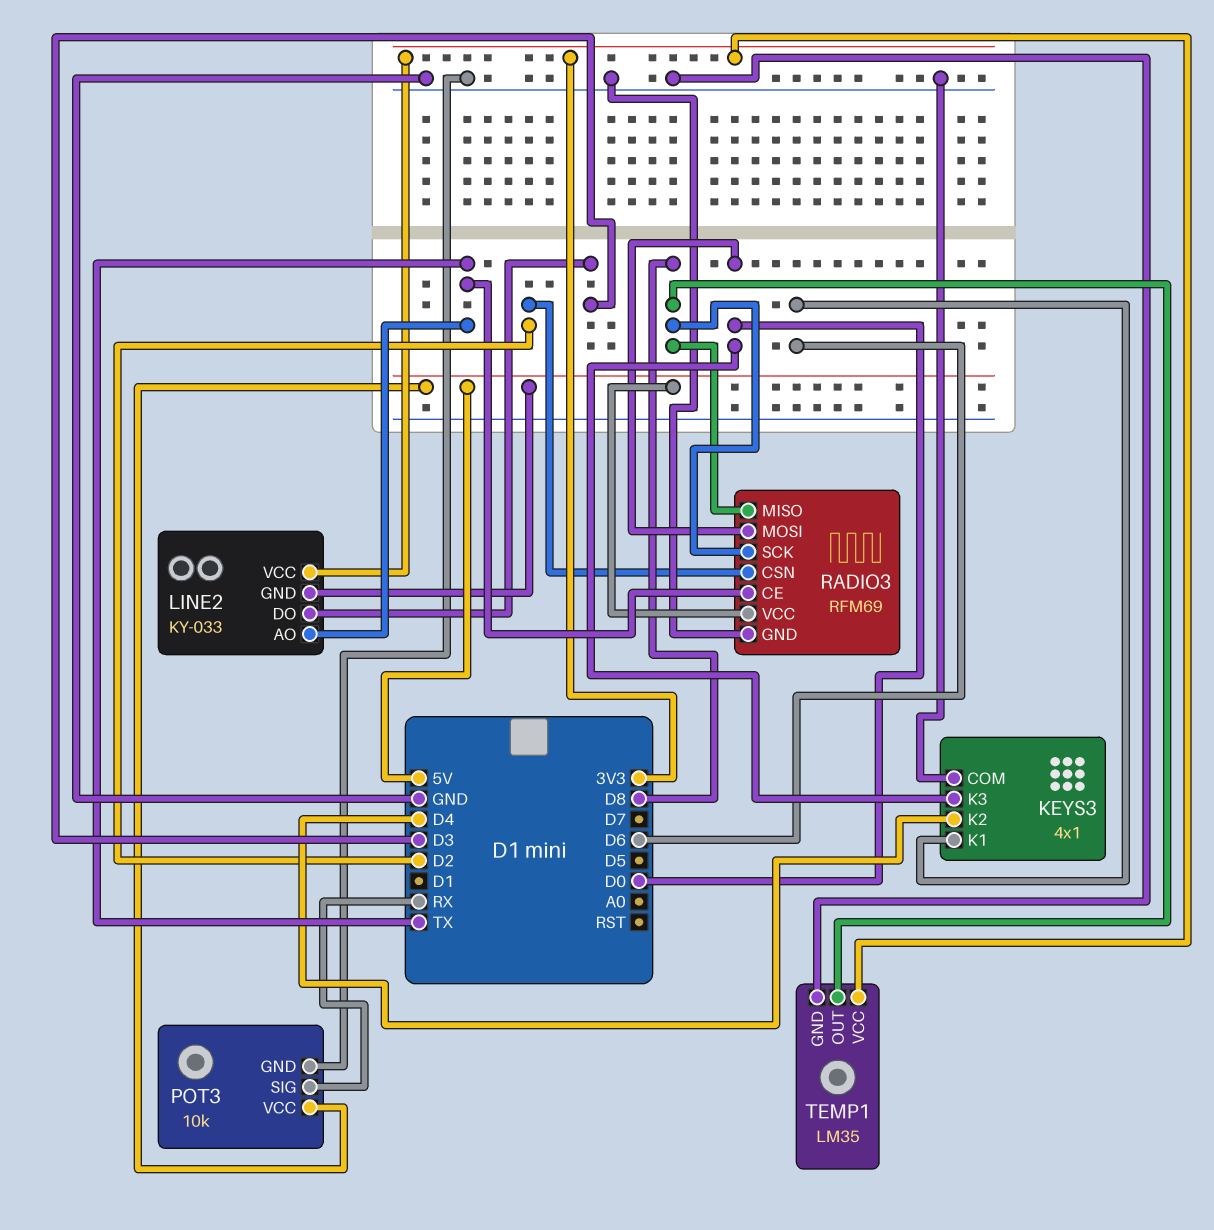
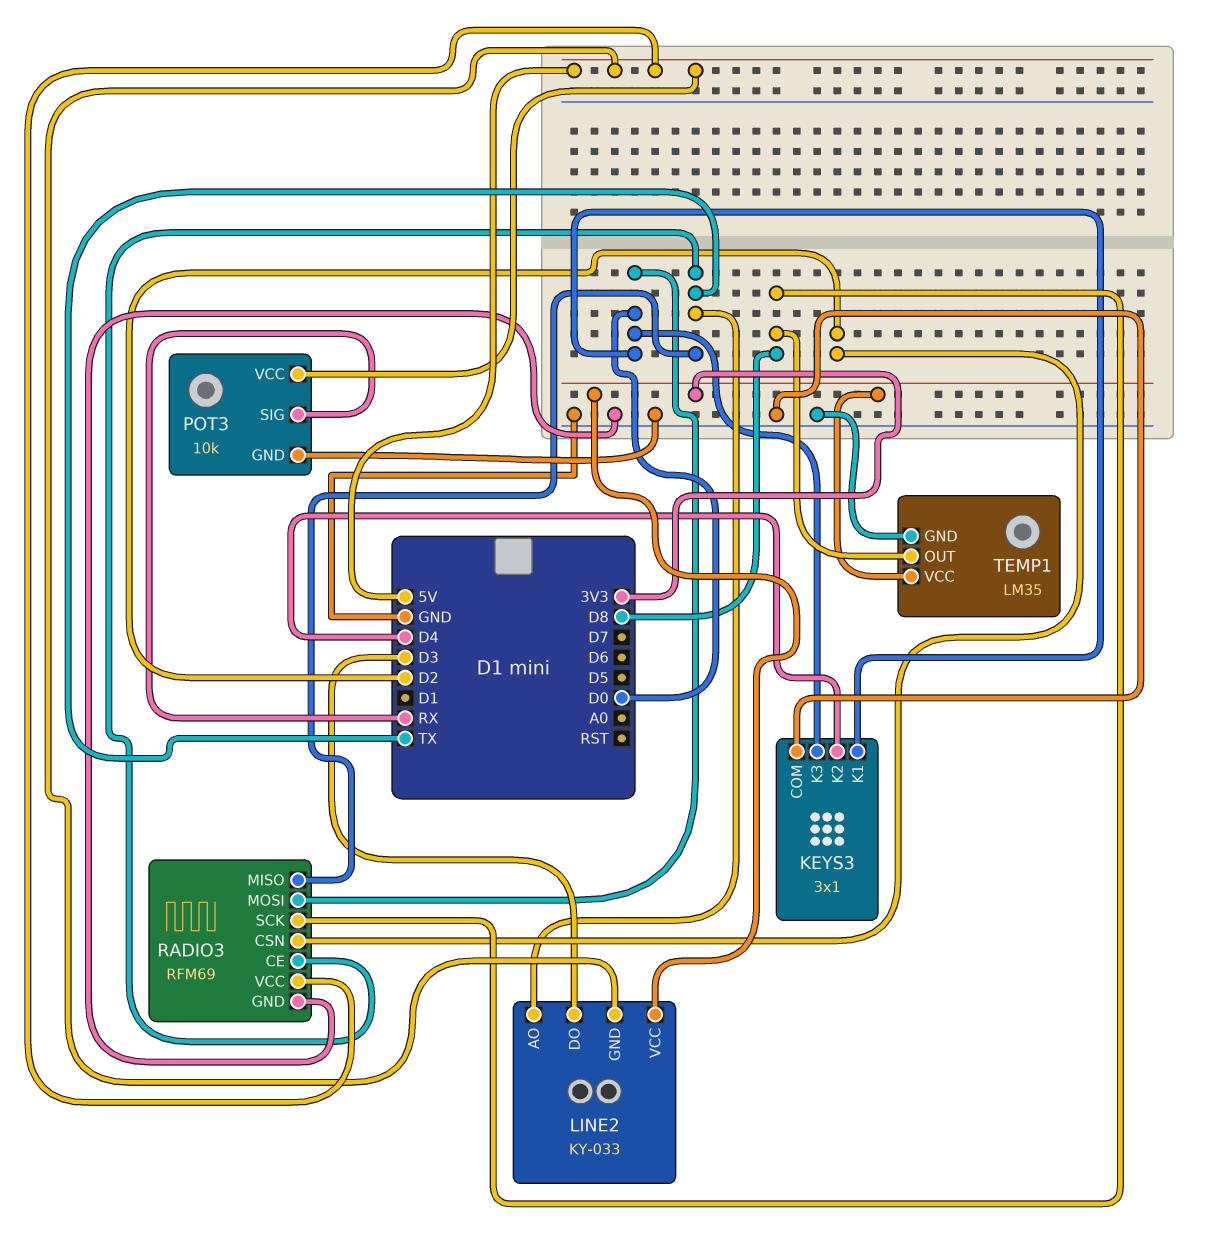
KEYS3: 4x1 -> 3x1
KEYS3 pin K1: D6 -> D0
RADIO3 pin MISO: D8 -> TX

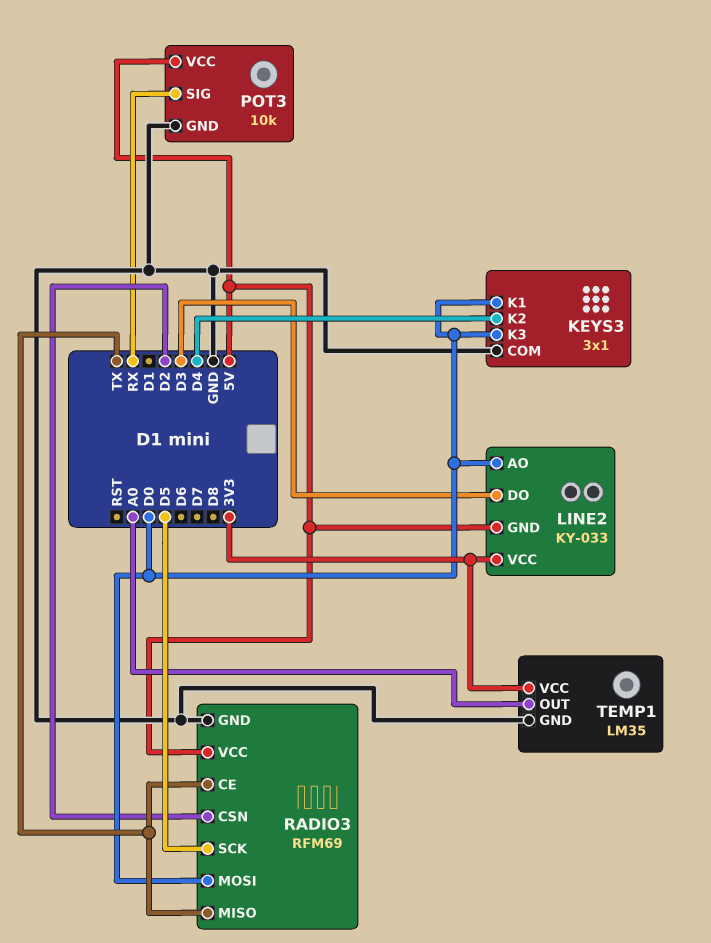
LINE2 pin AO: TX -> D0
RADIO3 pin SCK: D8 -> D5
TEMP1 pin OUT: D8 -> A0

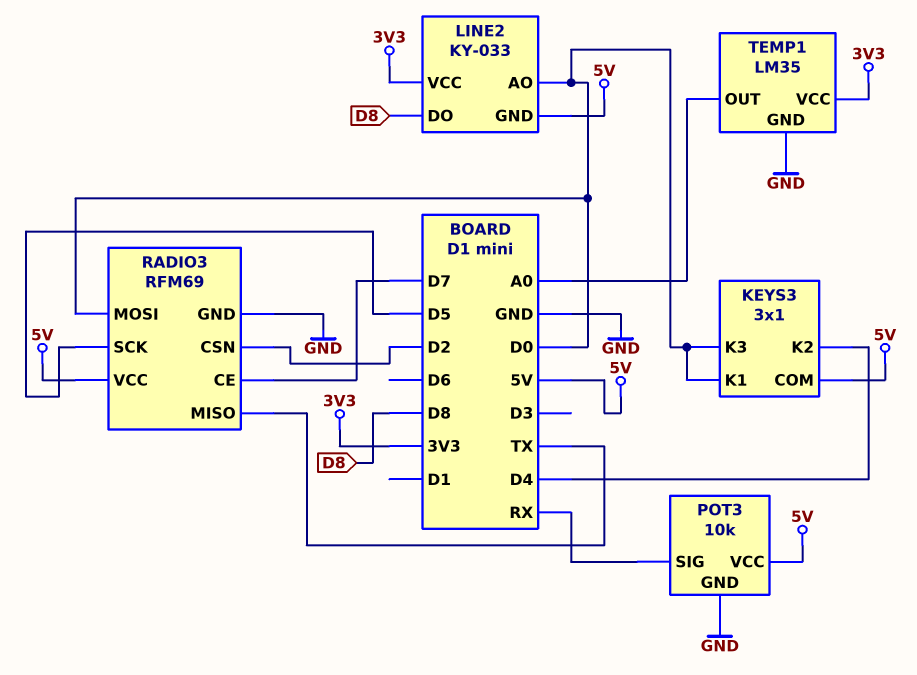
KEYS3 pin COM: GND -> 5V
LINE2 pin DO: D3 -> D8
RADIO3 pin CE: TX -> D7

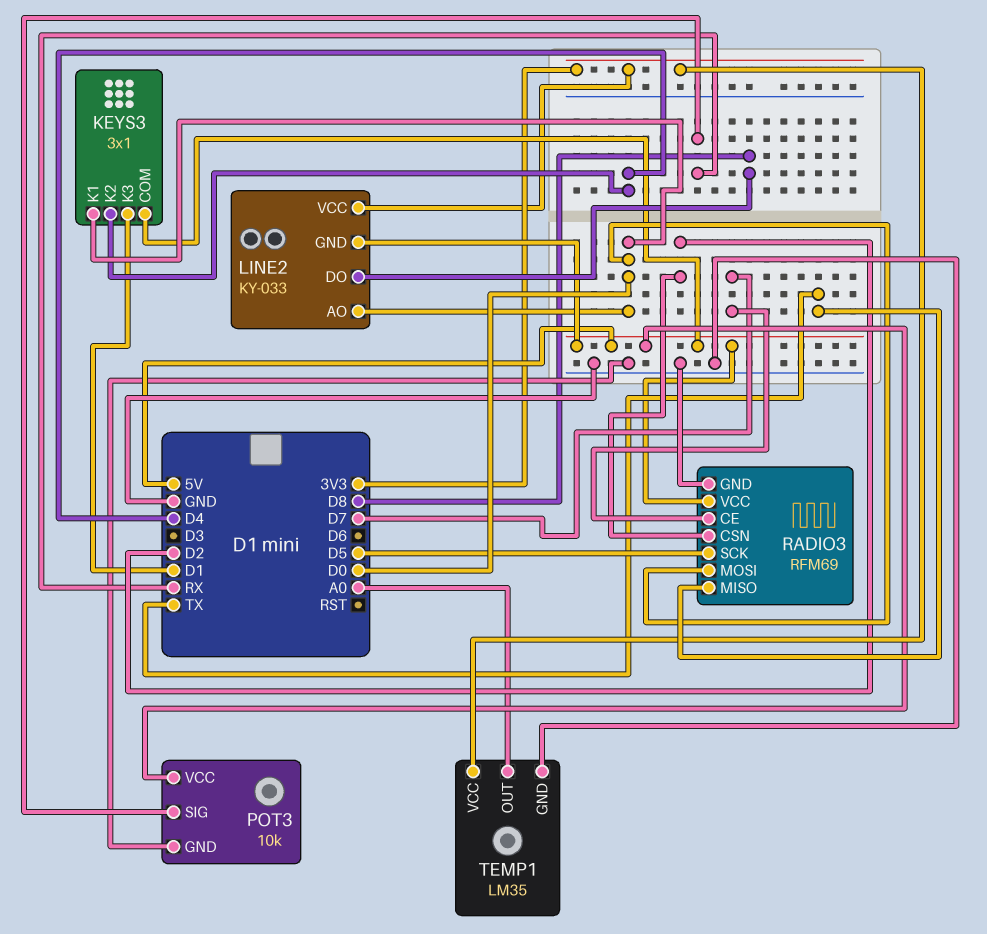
KEYS3 pin K3: D0 -> D1

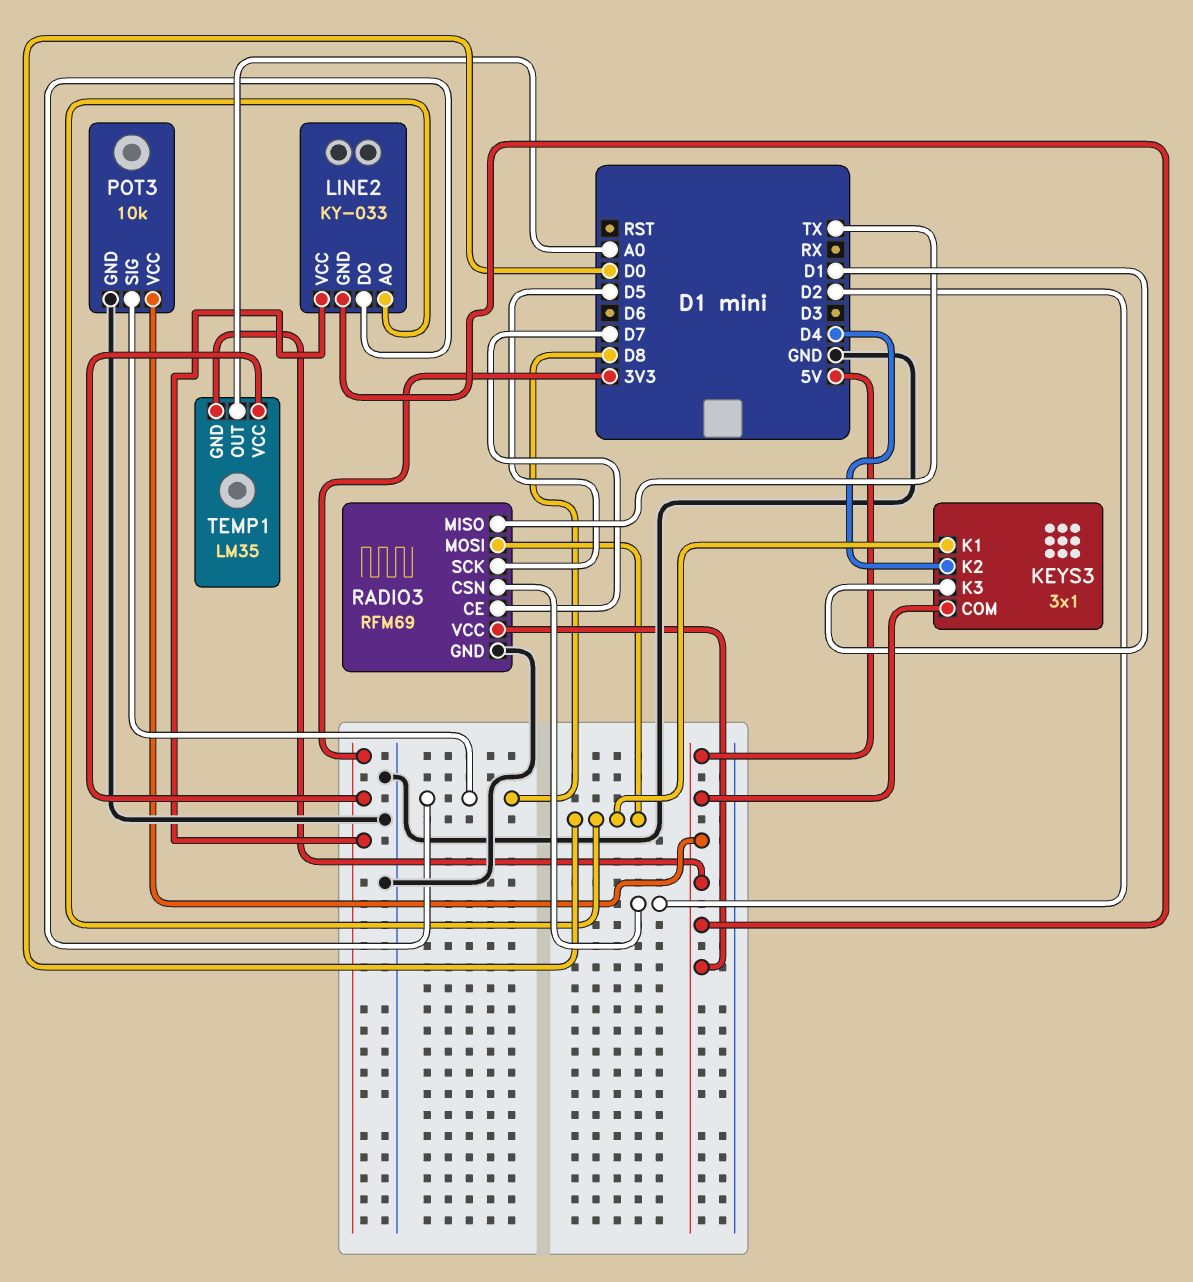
POT3 pin SIG: RX -> D8
TEMP1 pin GND: GND -> 5V

